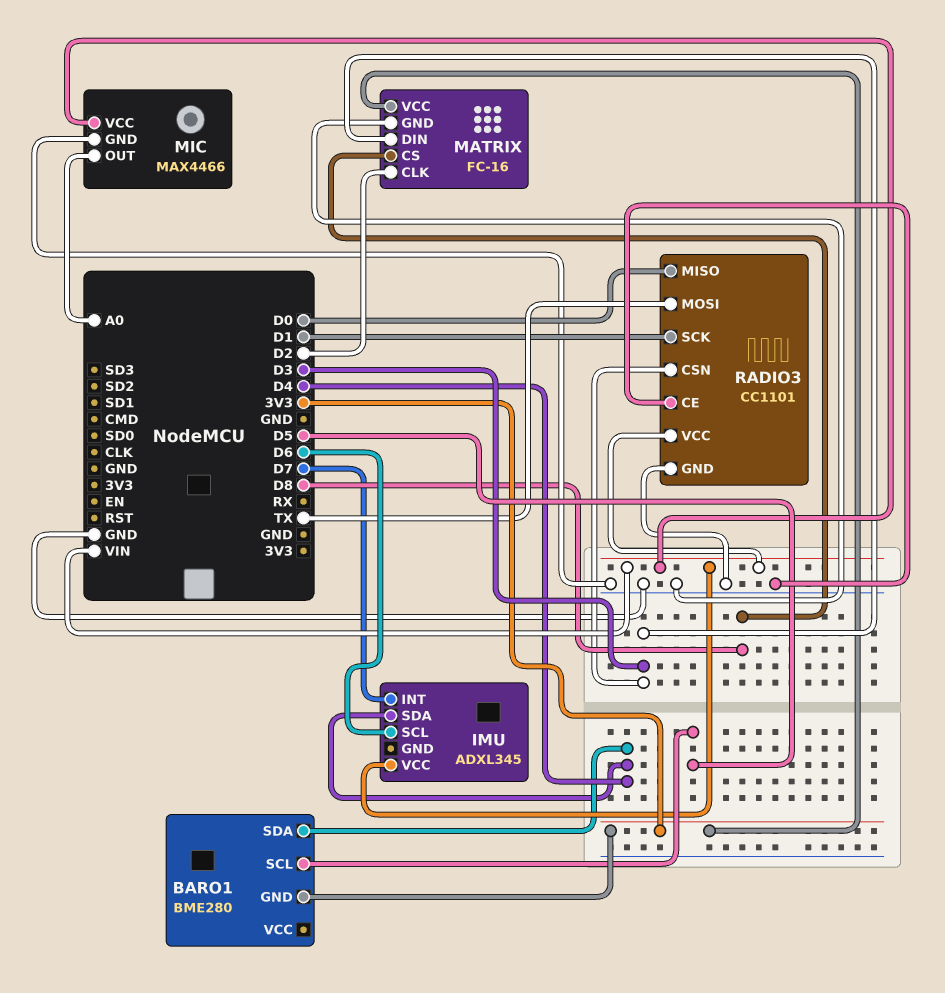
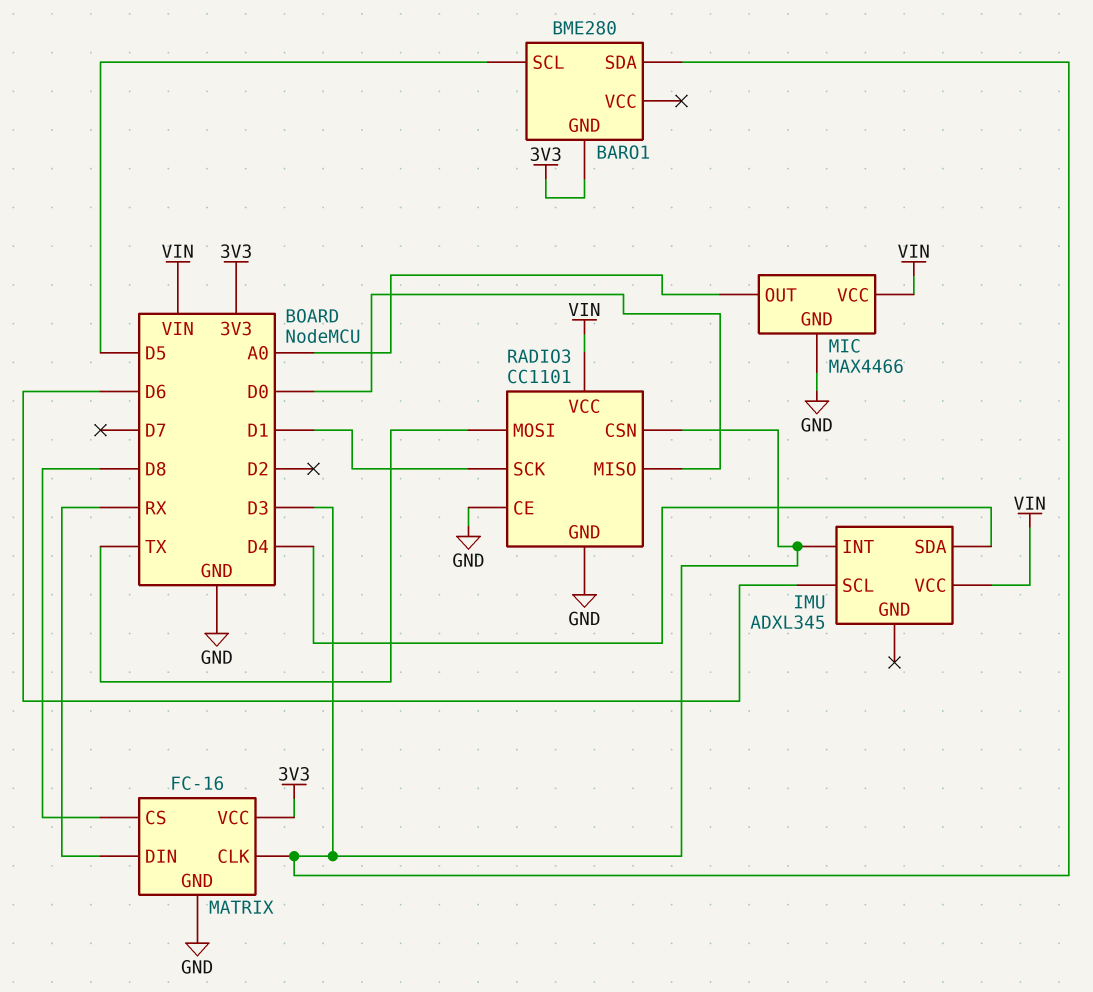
BARO1 pin SDA: D4 -> D3
IMU pin INT: D7 -> D3
MATRIX pin CLK: D2 -> D3
MATRIX pin DIN: D3 -> RX

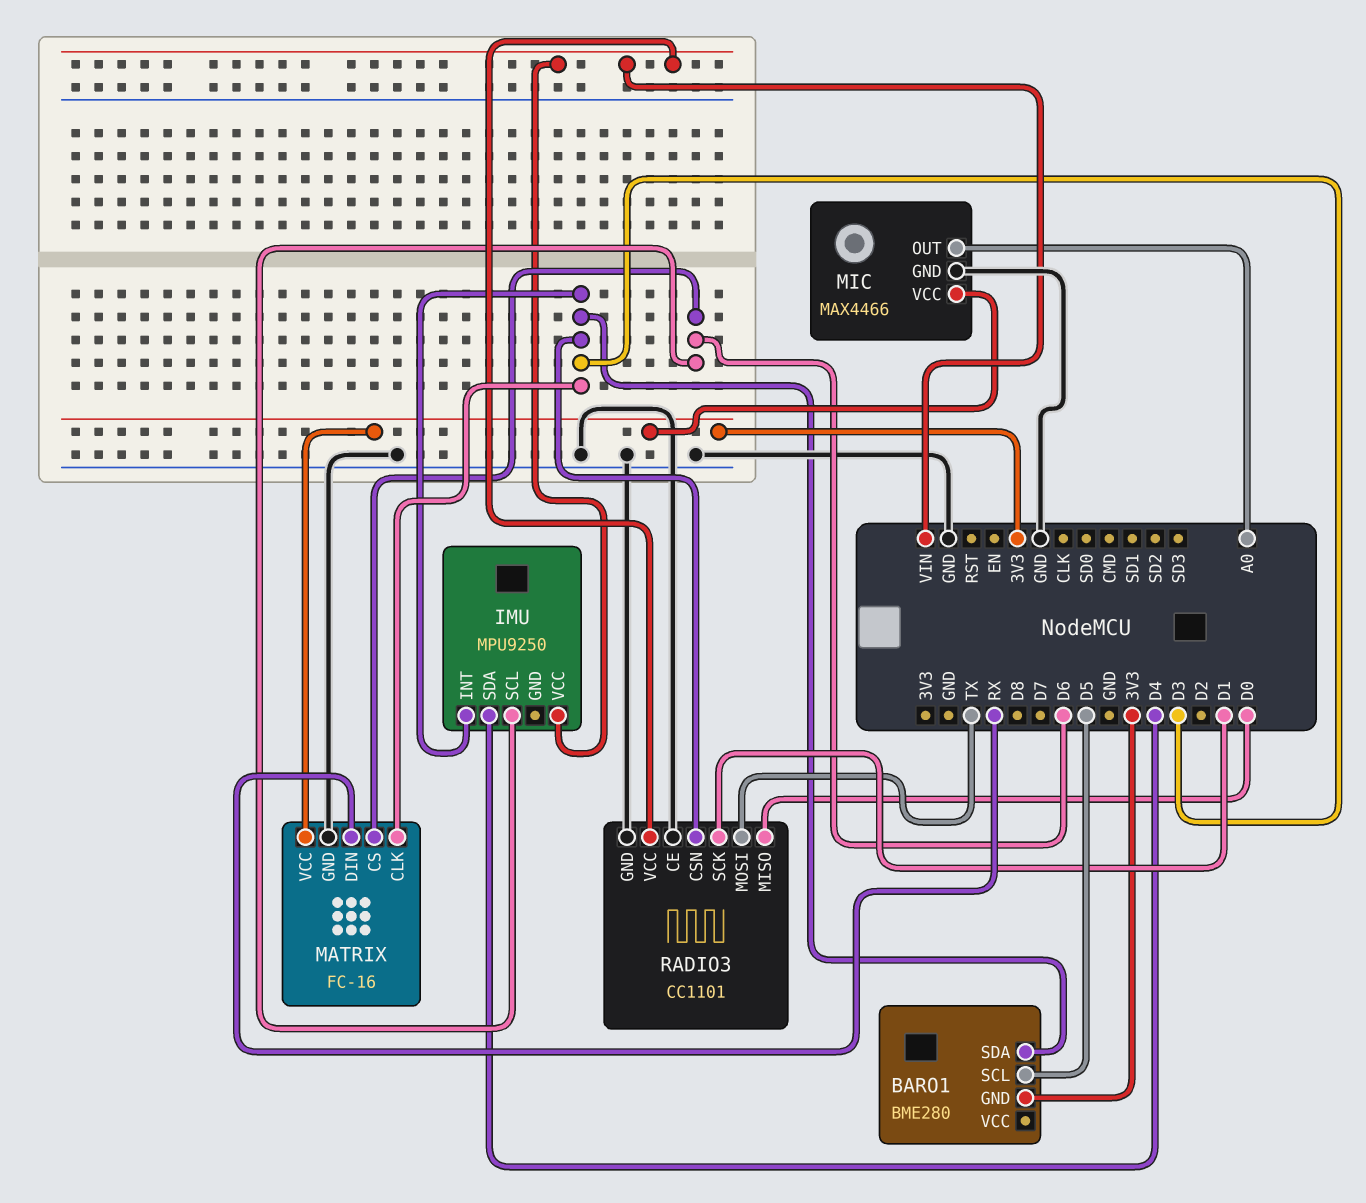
IMU: ADXL345 -> MPU9250
MATRIX pin CS: D8 -> D6
MIC pin VCC: VIN -> 3V3

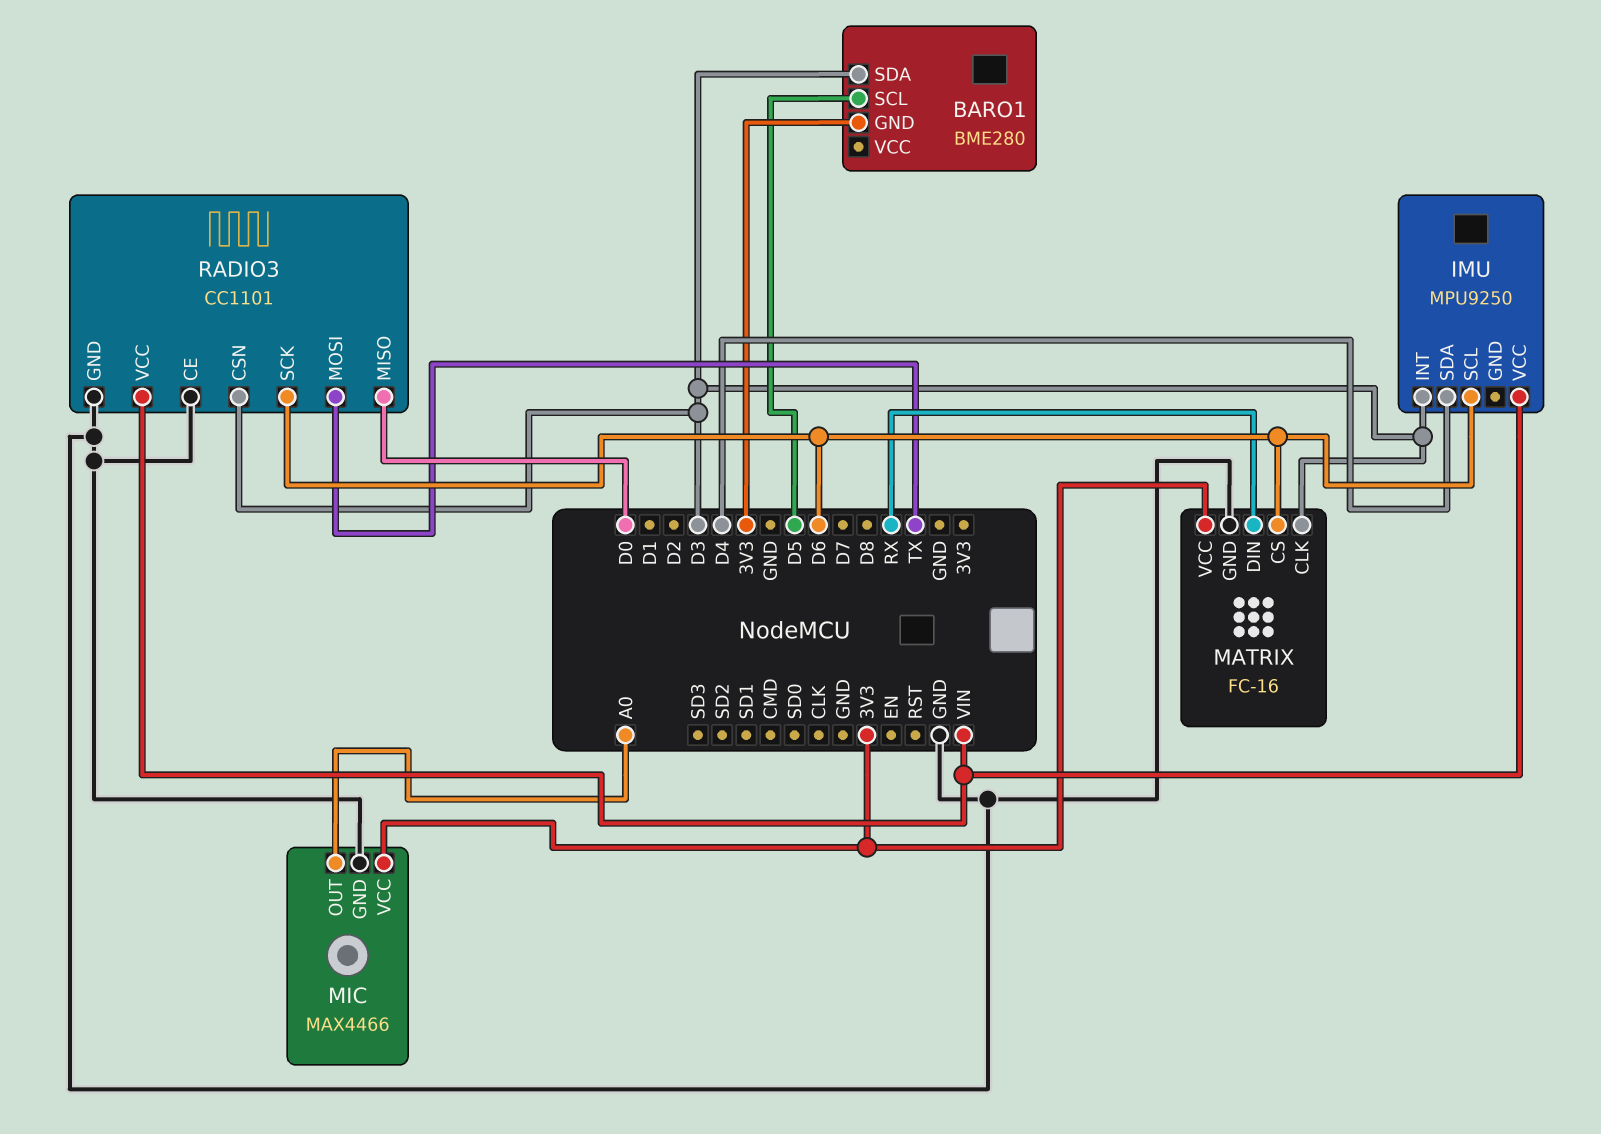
RADIO3 pin SCK: D1 -> D6

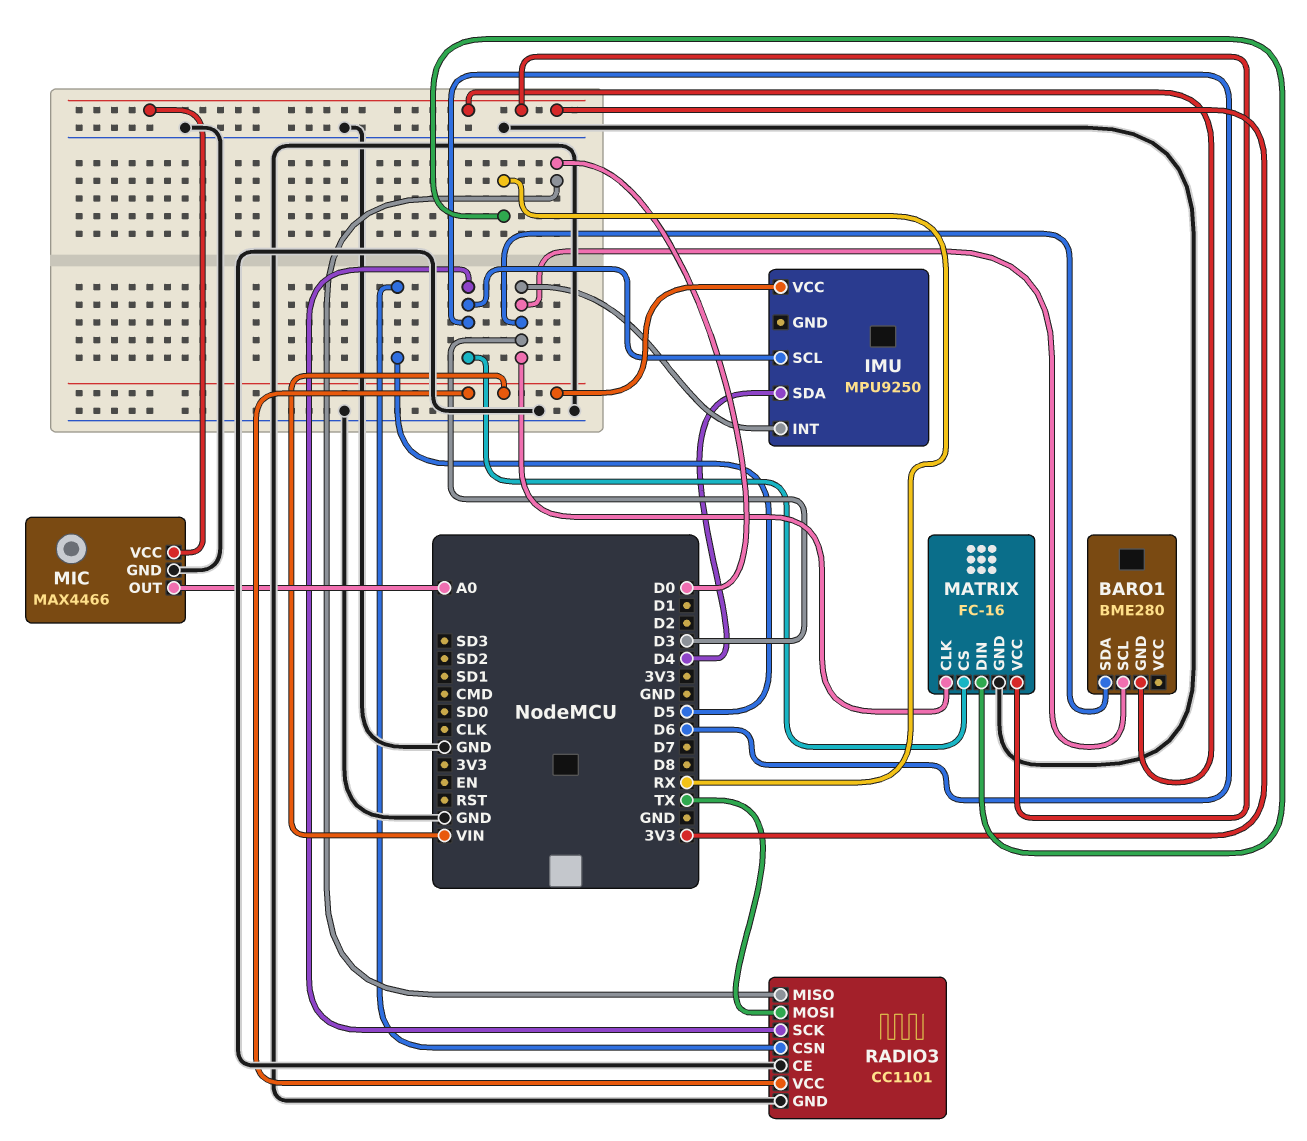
BARO1 pin SCL: D5 -> D3
RADIO3 pin CSN: D3 -> D5

